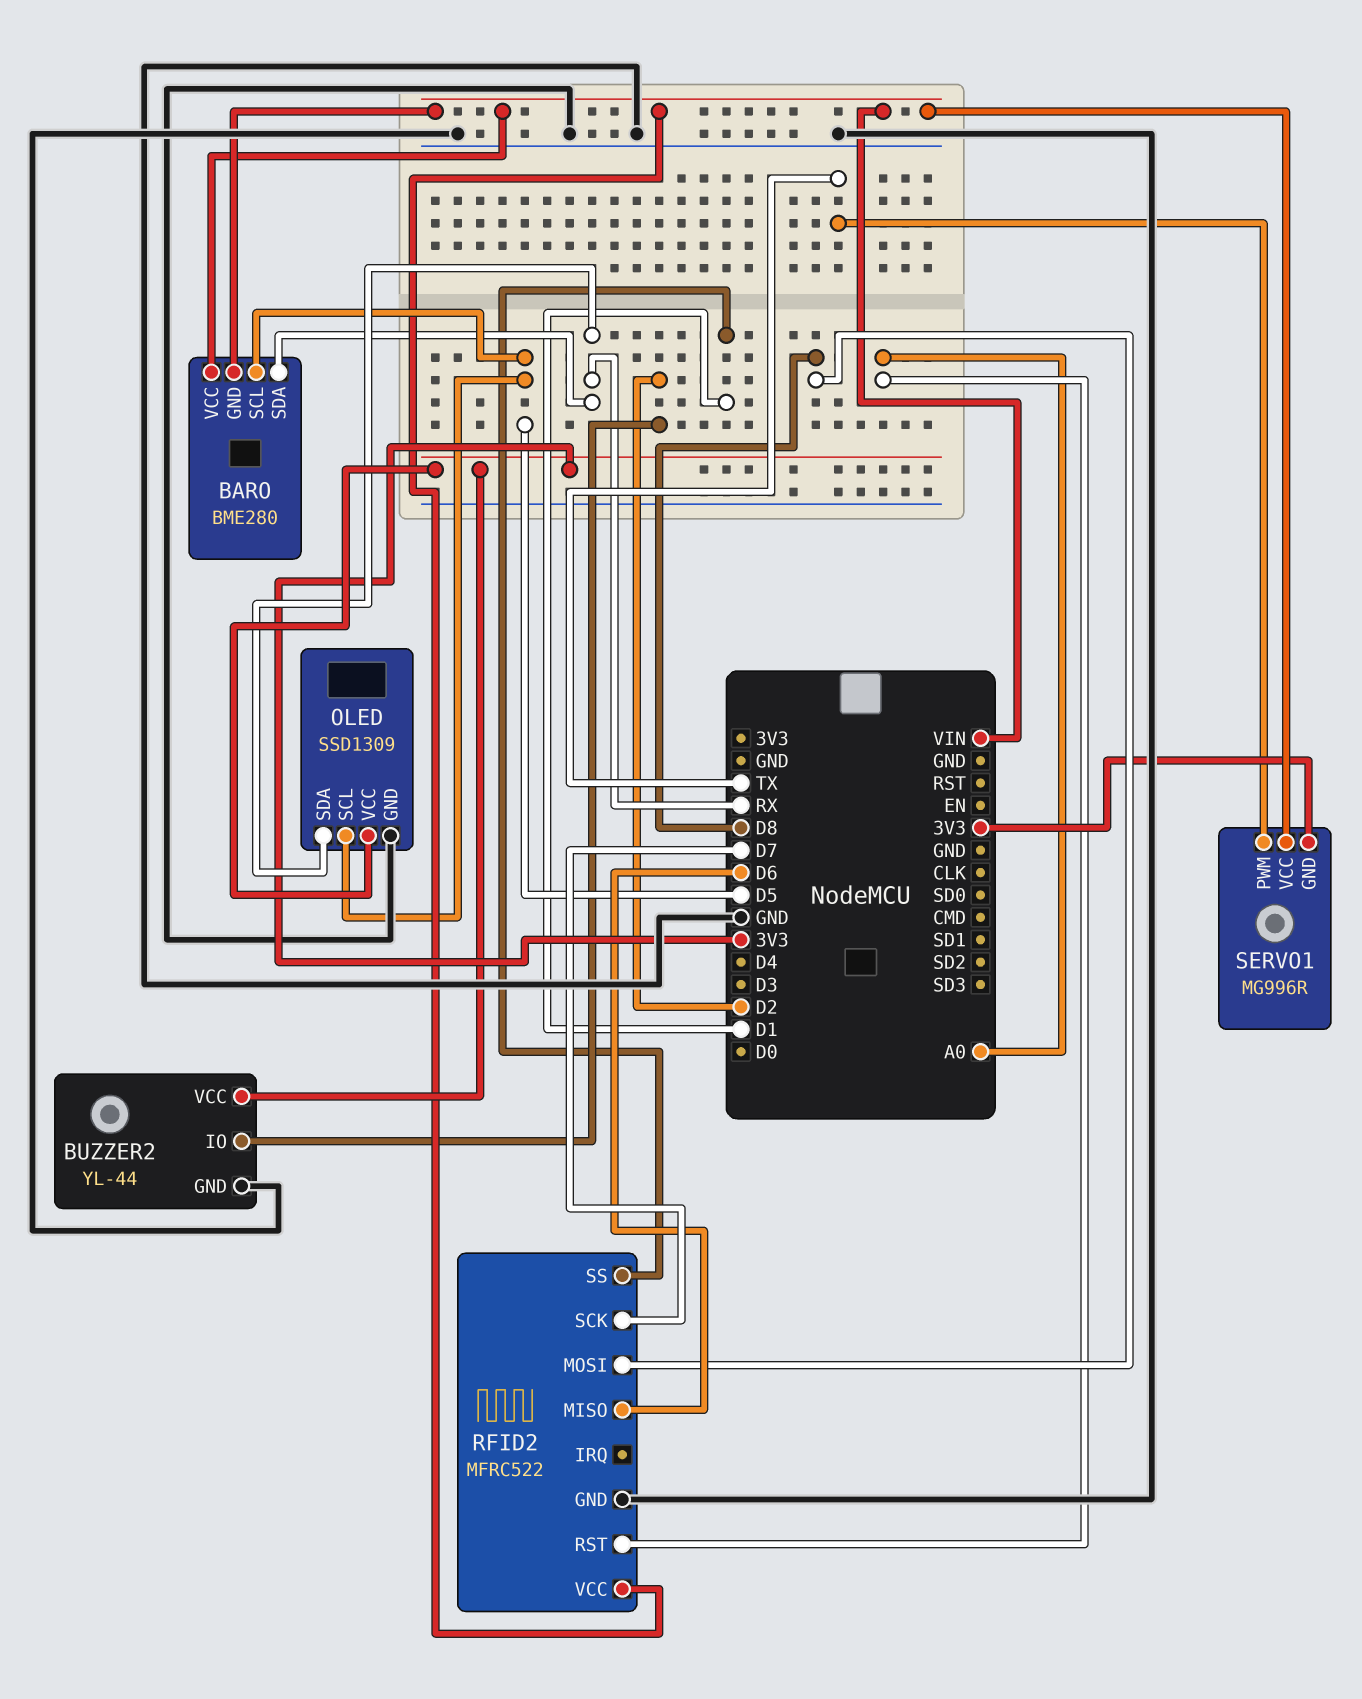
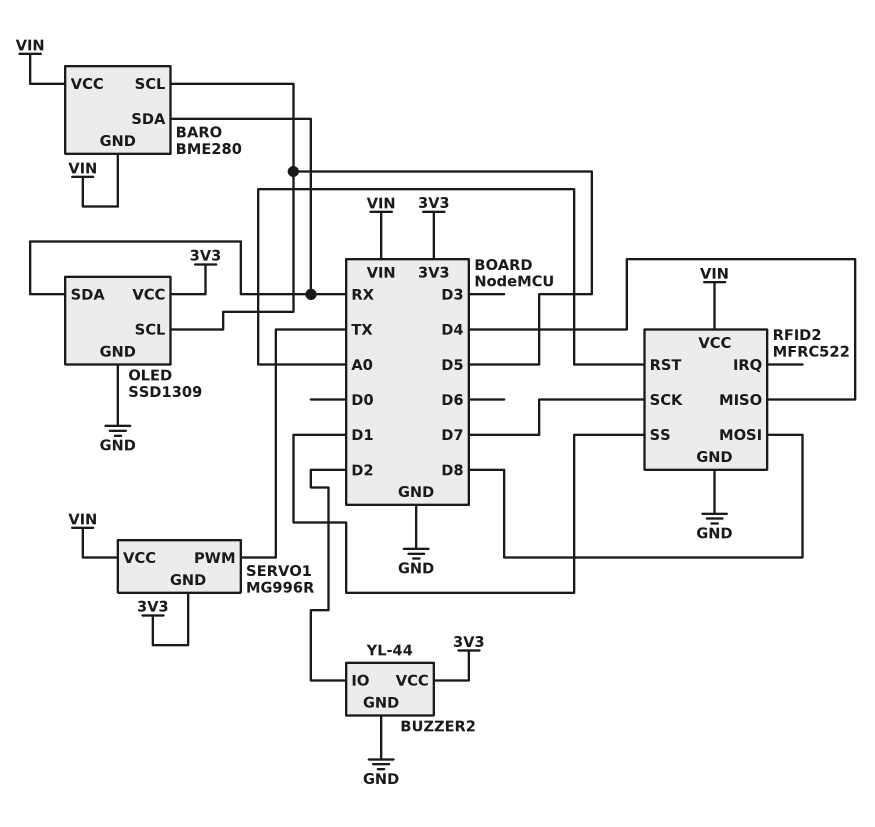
RFID2 pin MISO: D6 -> D4

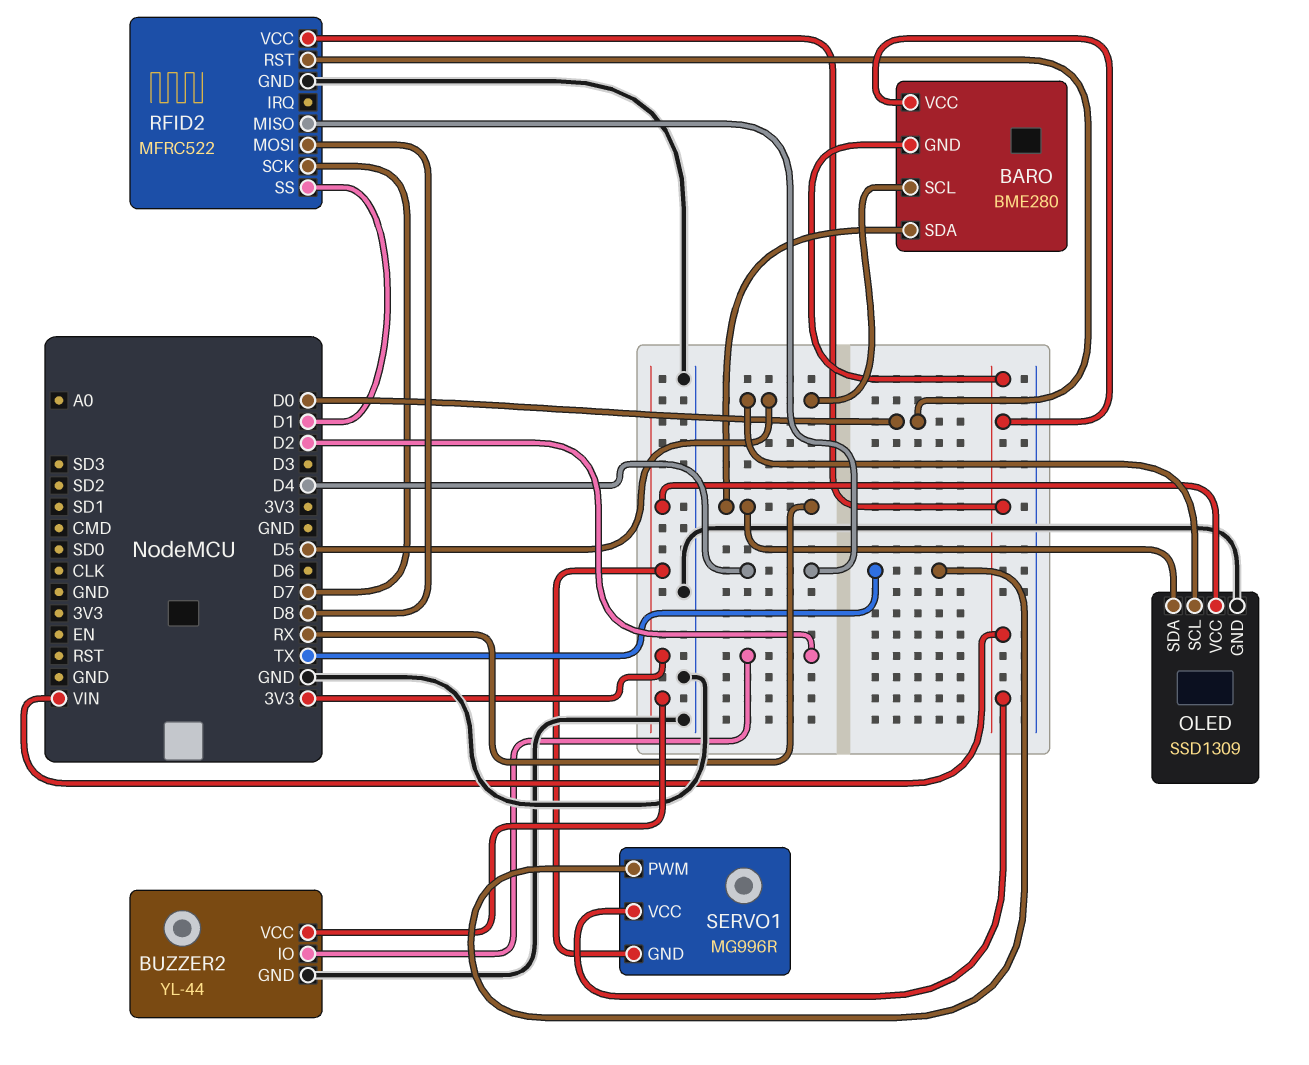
RFID2 pin RST: A0 -> D0

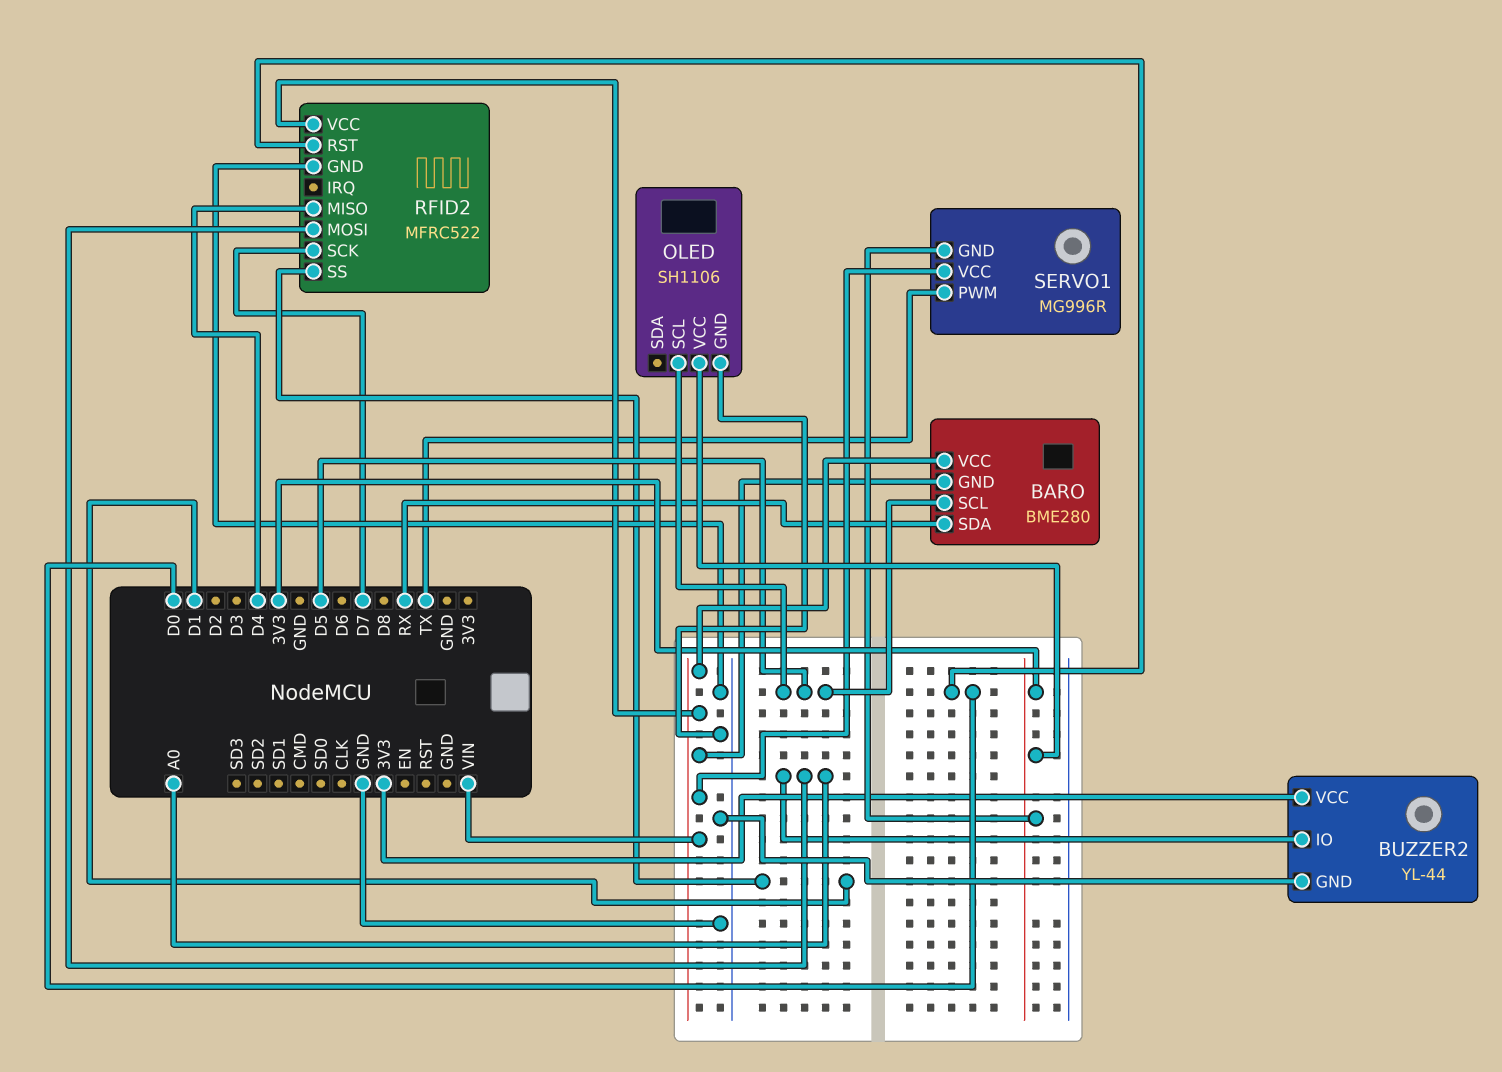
BUZZER2 pin IO: D2 -> A0
OLED: SSD1309 -> SH1106
OLED pin SDA: RX -> none
RFID2 pin MOSI: D8 -> A0

